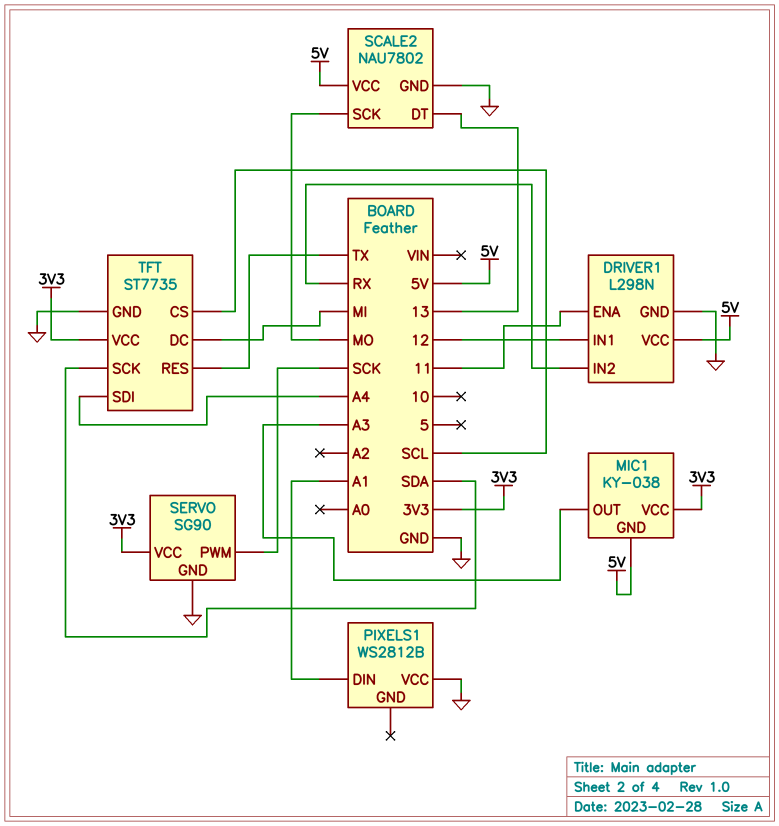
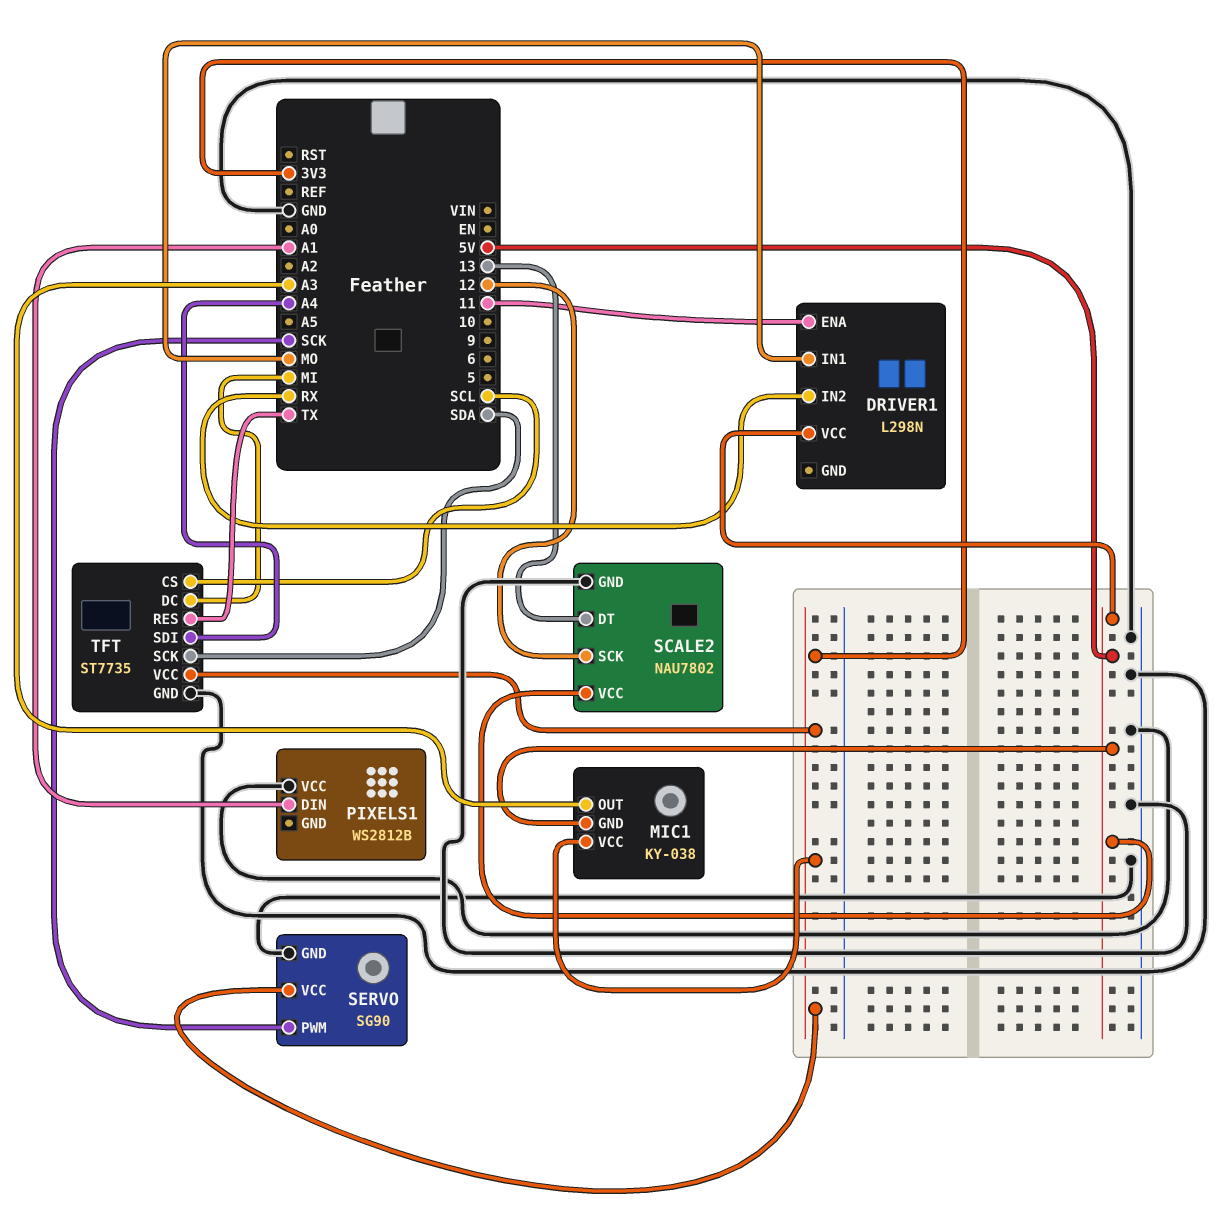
DRIVER1 pin GND: GND -> none
DRIVER1 pin IN1: 12 -> MO
SCALE2 pin SCK: MO -> 12

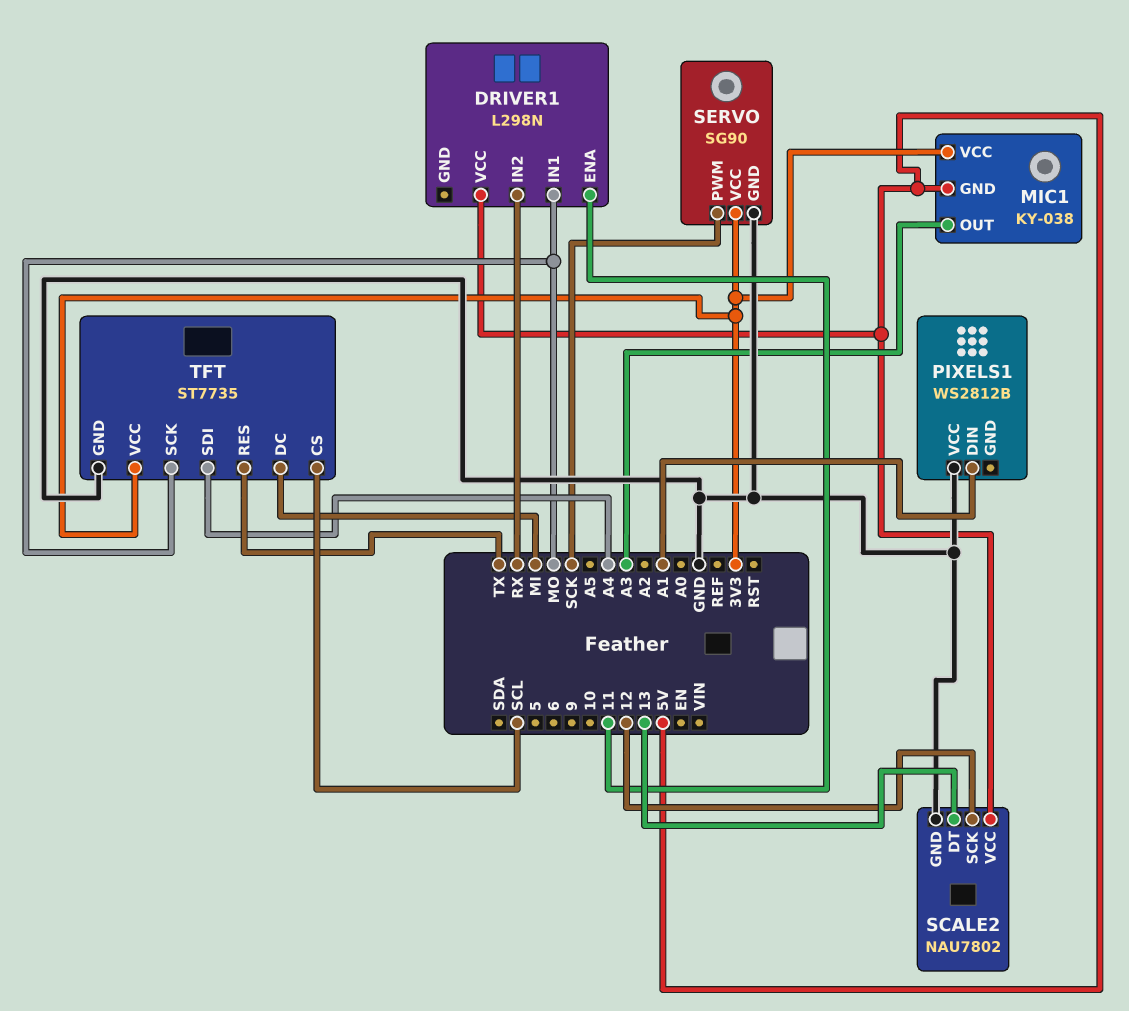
TFT pin SCK: SDA -> MO

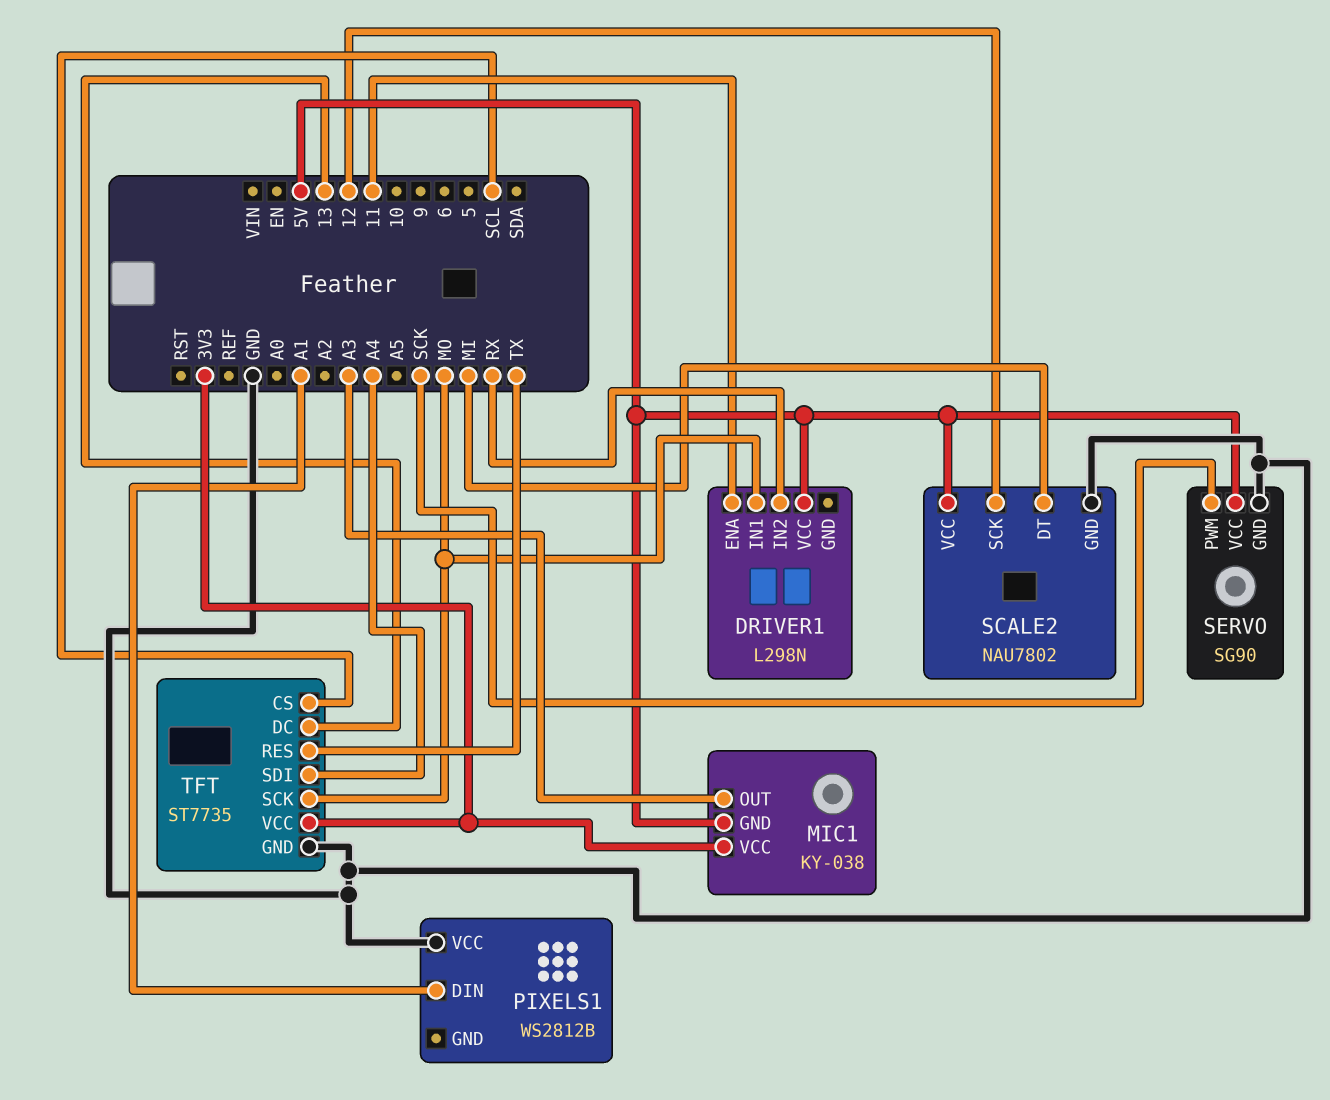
SCALE2 pin DT: 13 -> MI
SERVO pin VCC: 3V3 -> 5V
TFT pin DC: MI -> 13

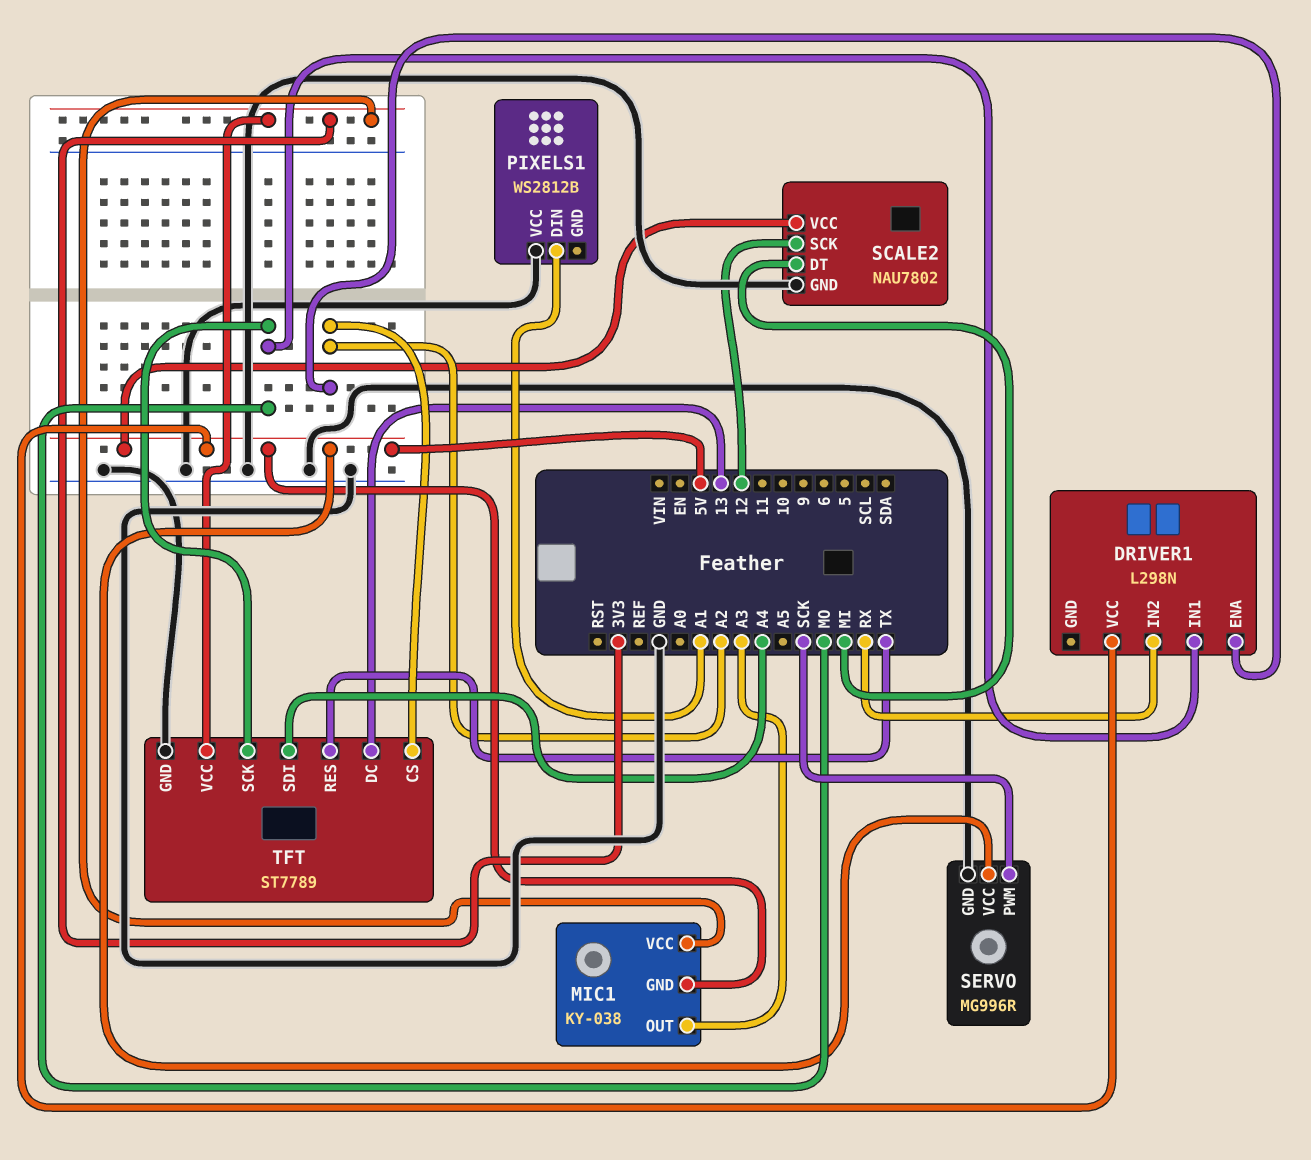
DRIVER1 pin ENA: 11 -> A2
SERVO: SG90 -> MG996R
TFT: ST7735 -> ST7789
TFT pin CS: SCL -> A2

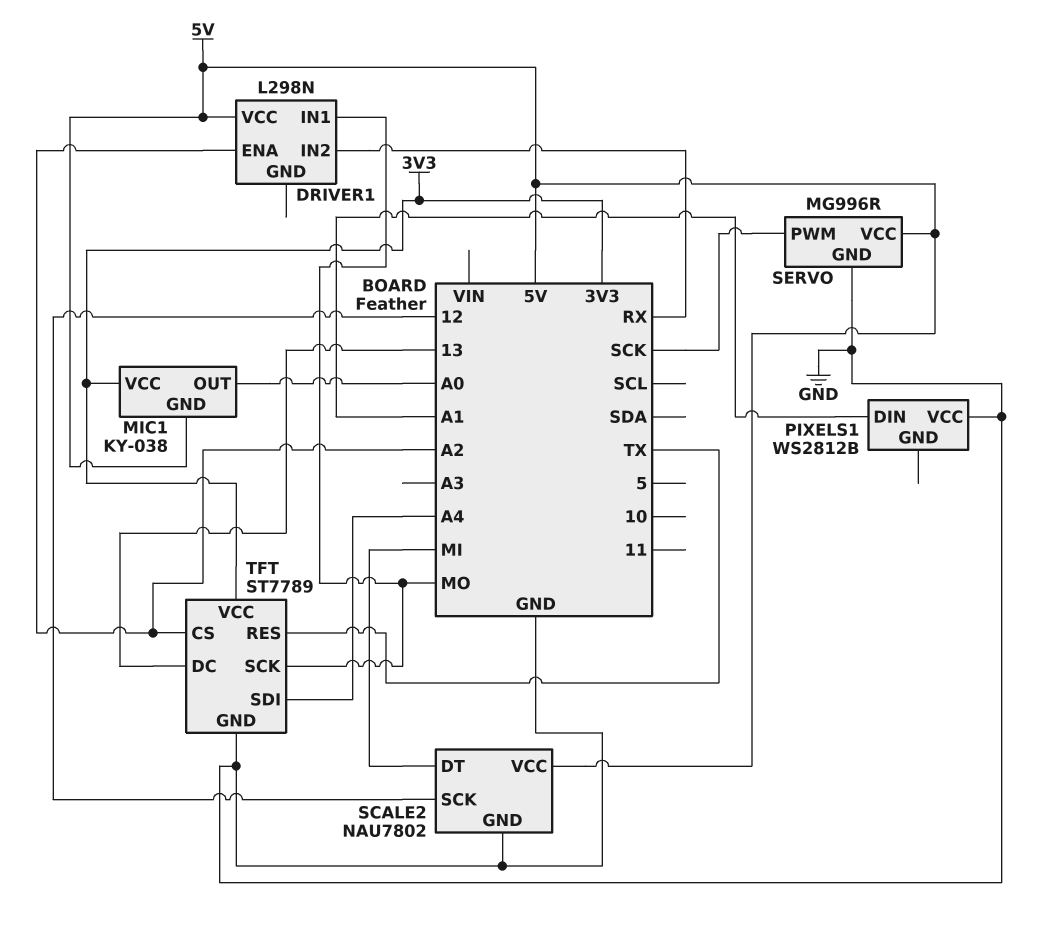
MIC1 pin OUT: A3 -> A0

